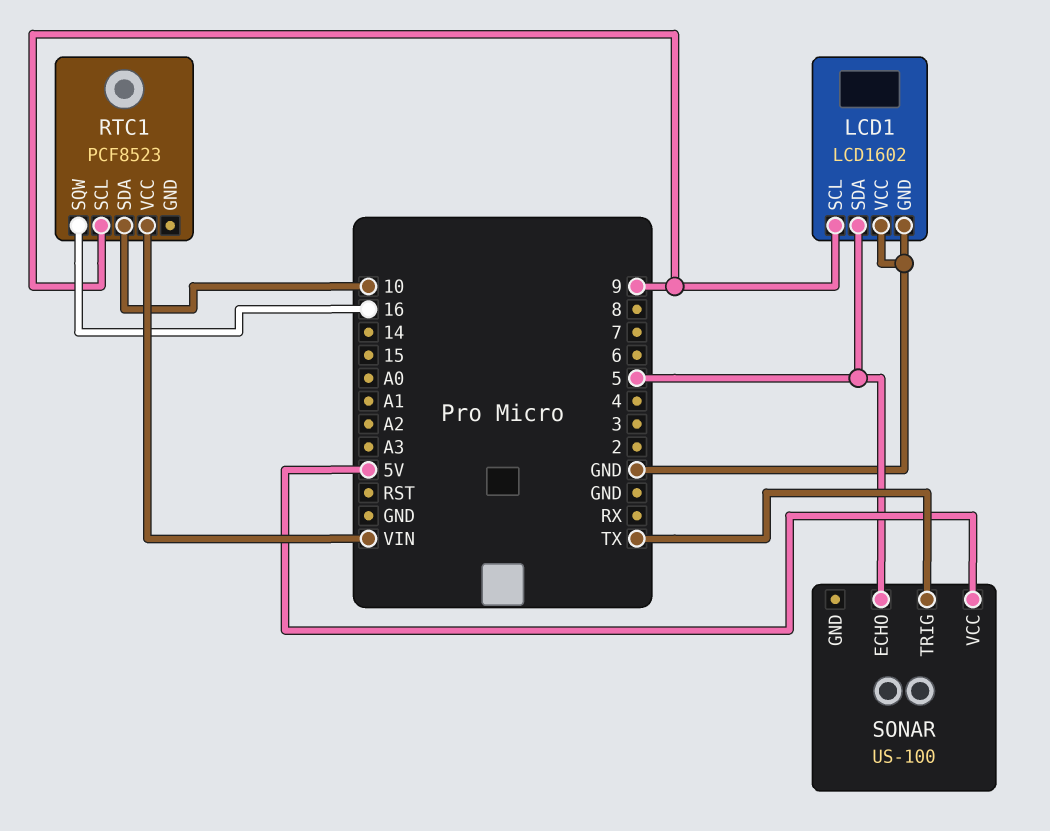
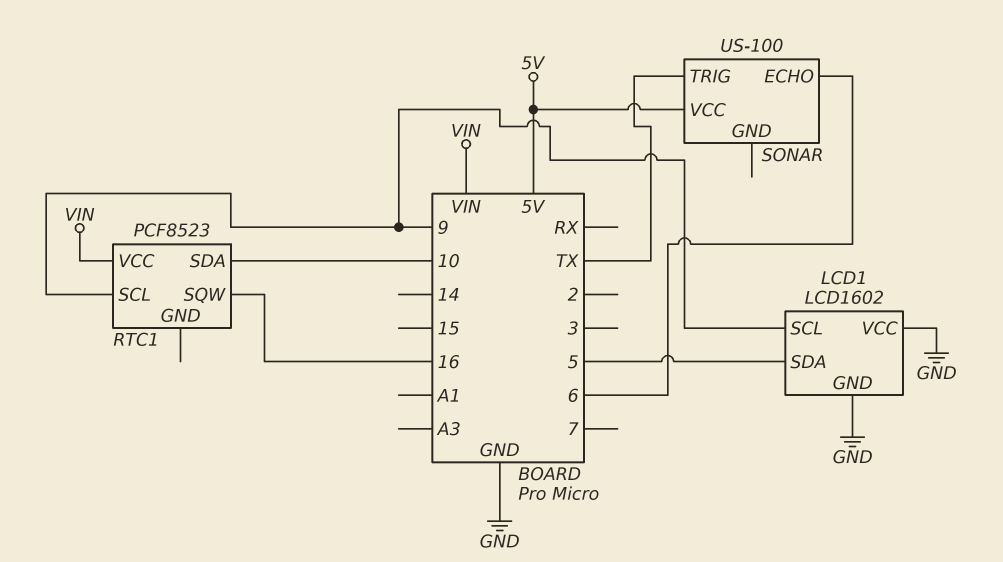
SONAR pin ECHO: 5 -> 6

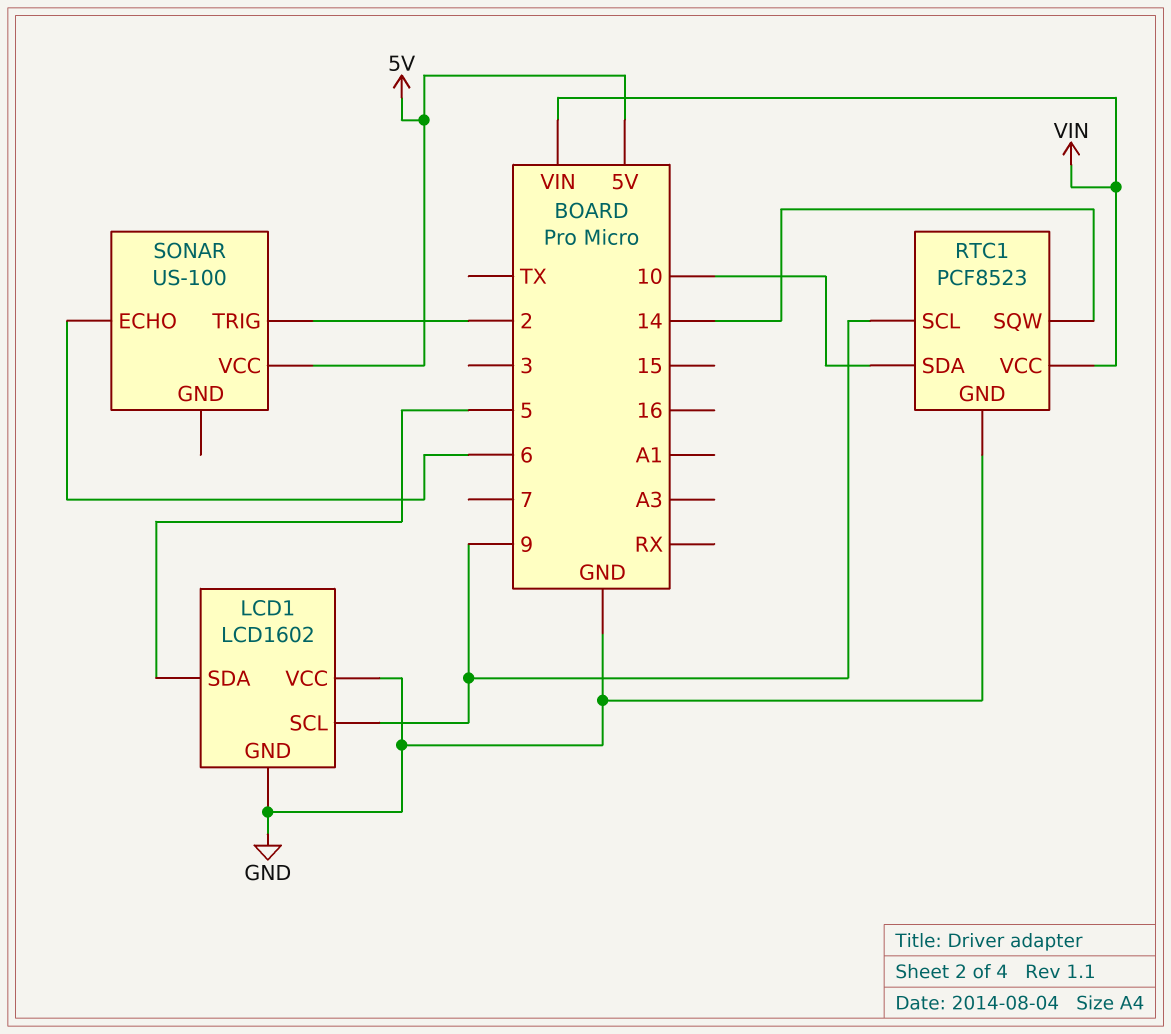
RTC1 pin GND: none -> GND
RTC1 pin SQW: 16 -> 14
SONAR pin TRIG: TX -> 2

